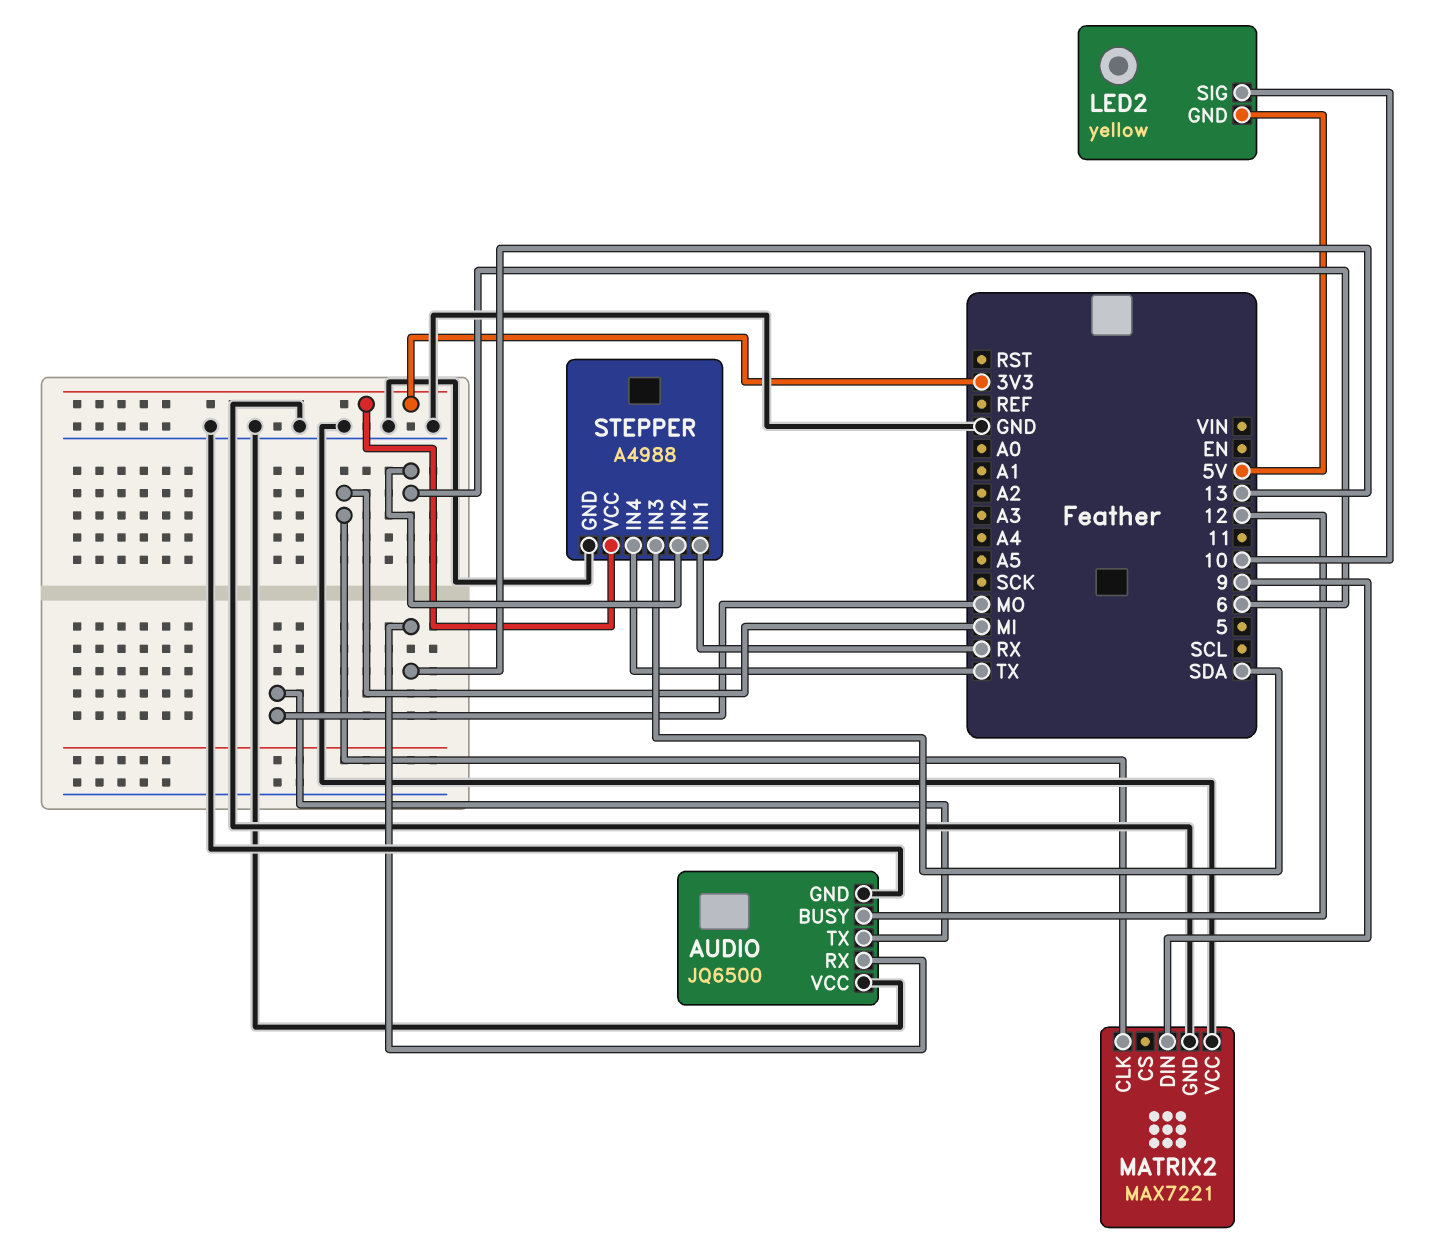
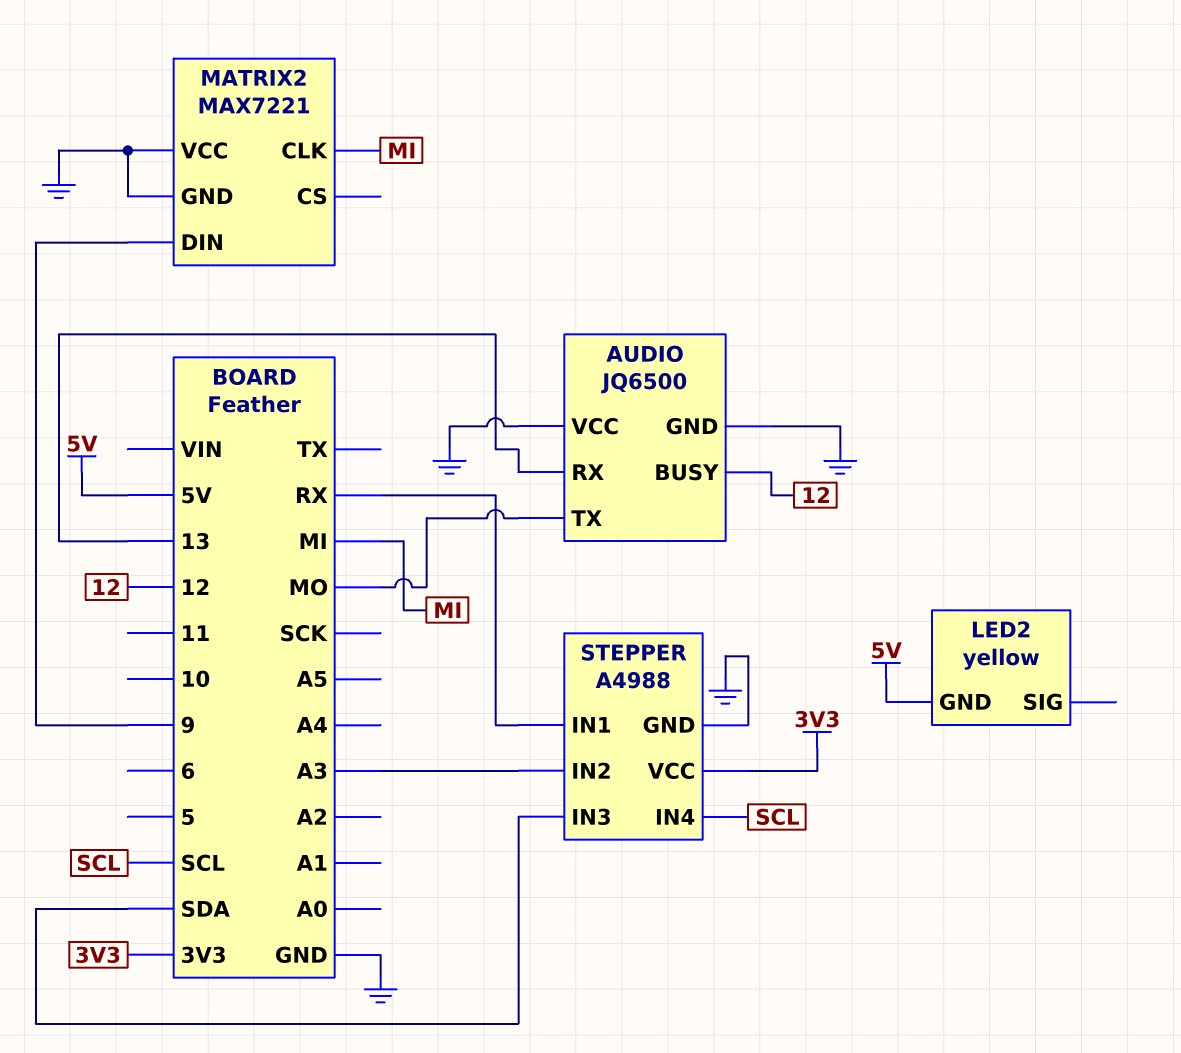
LED2 pin SIG: 10 -> none
STEPPER pin IN2: 6 -> A3
STEPPER pin IN4: TX -> SCL

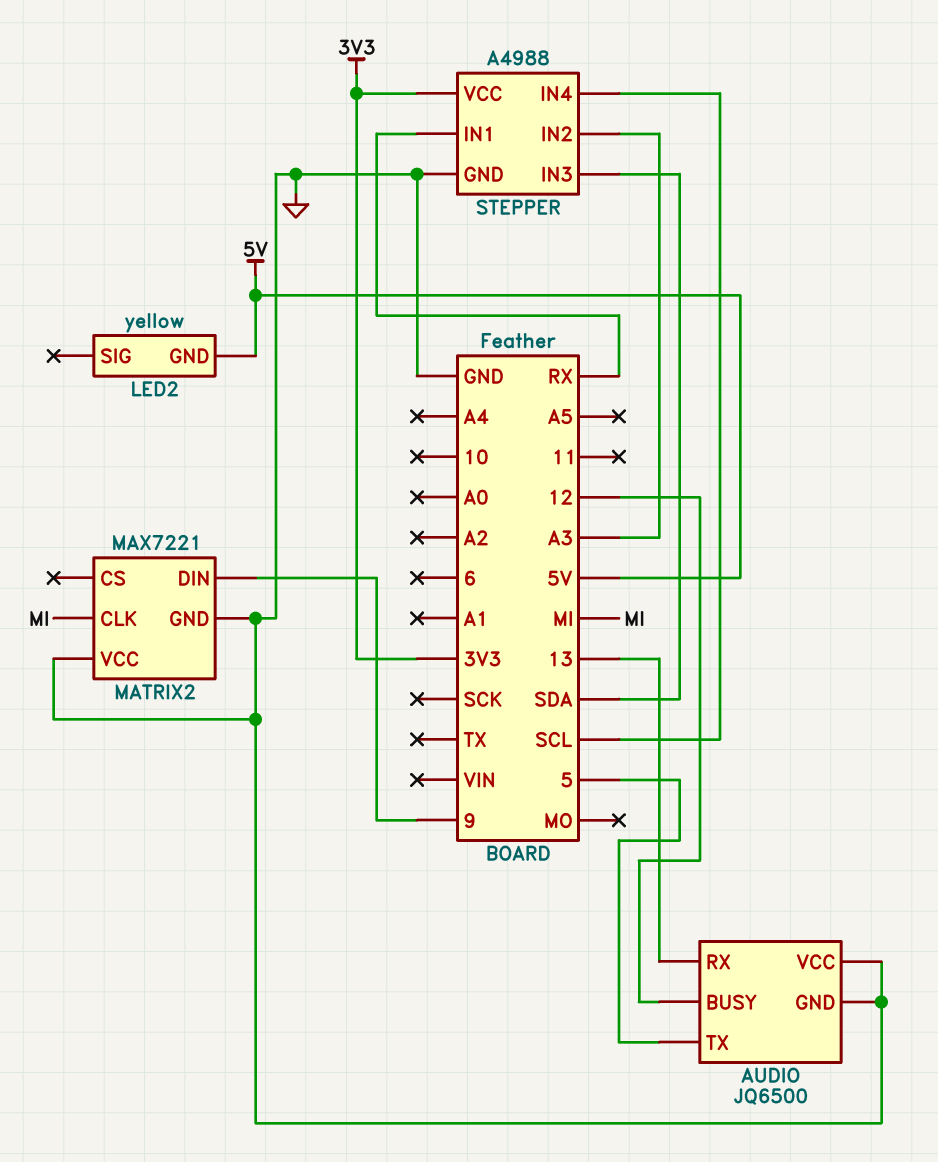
AUDIO pin TX: MO -> 5

